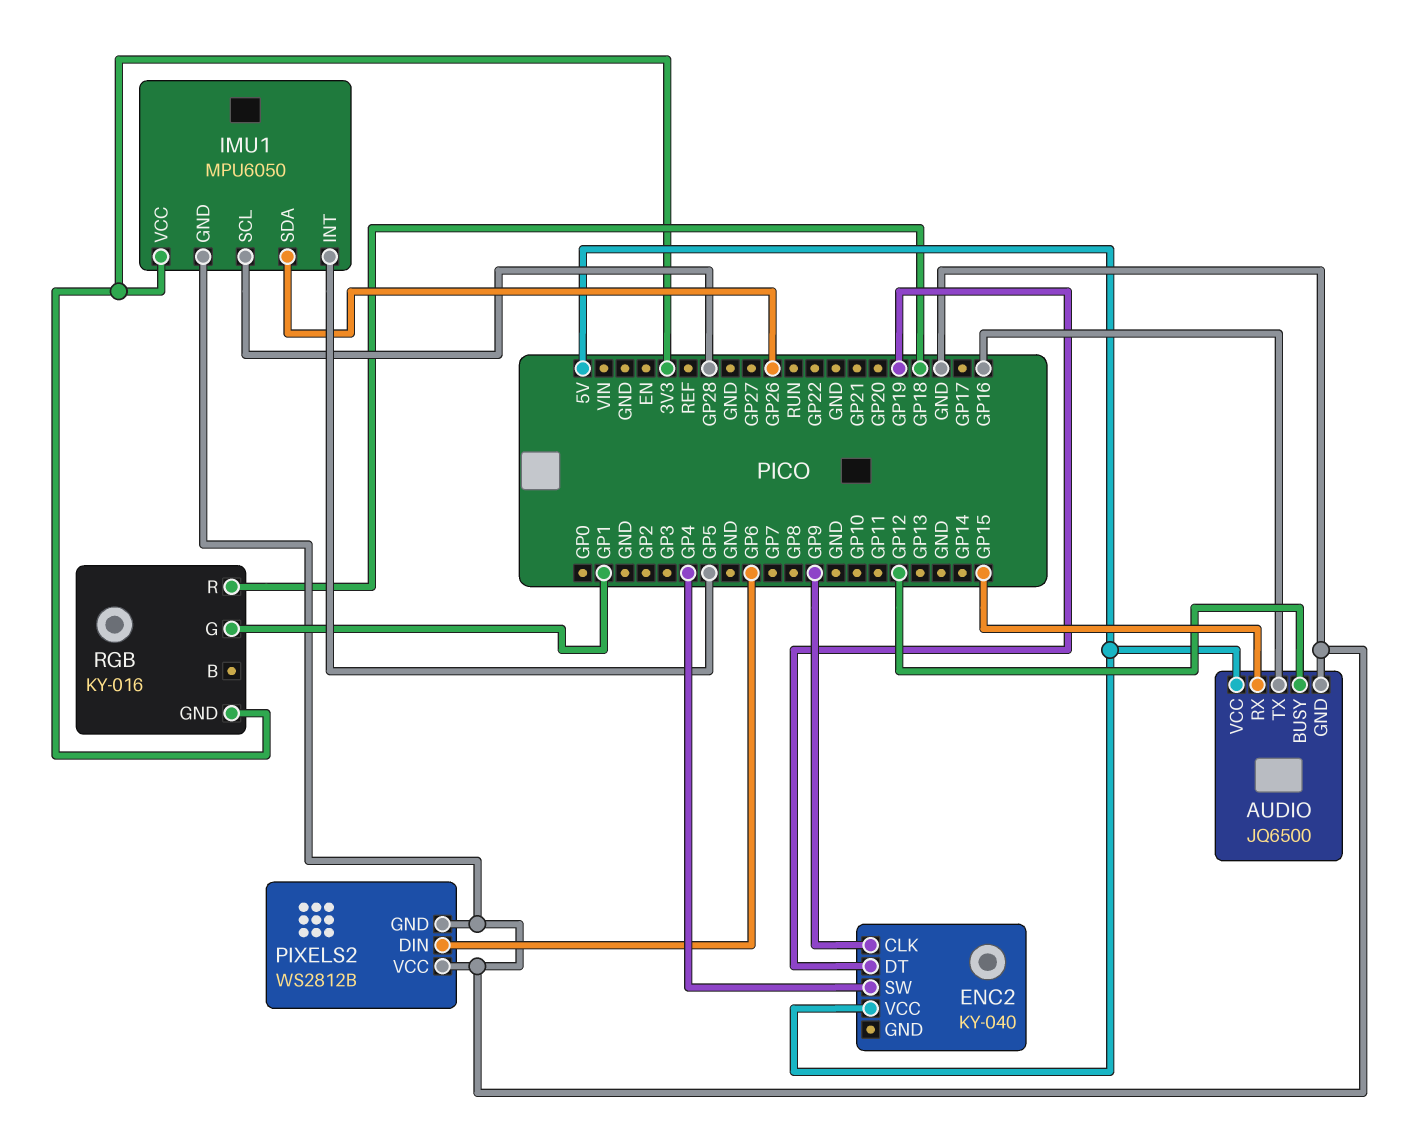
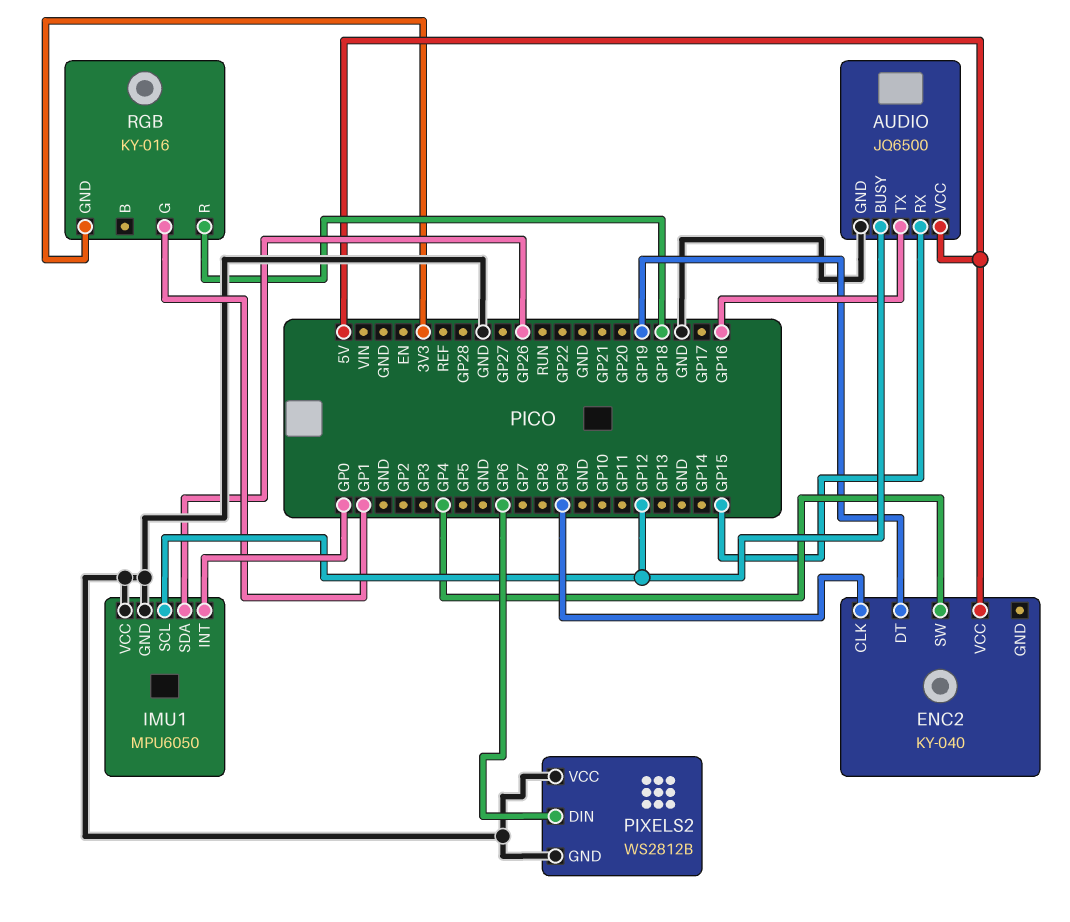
IMU1 pin INT: GP5 -> GP0
IMU1 pin SCL: GP28 -> GP12
IMU1 pin VCC: 3V3 -> GND

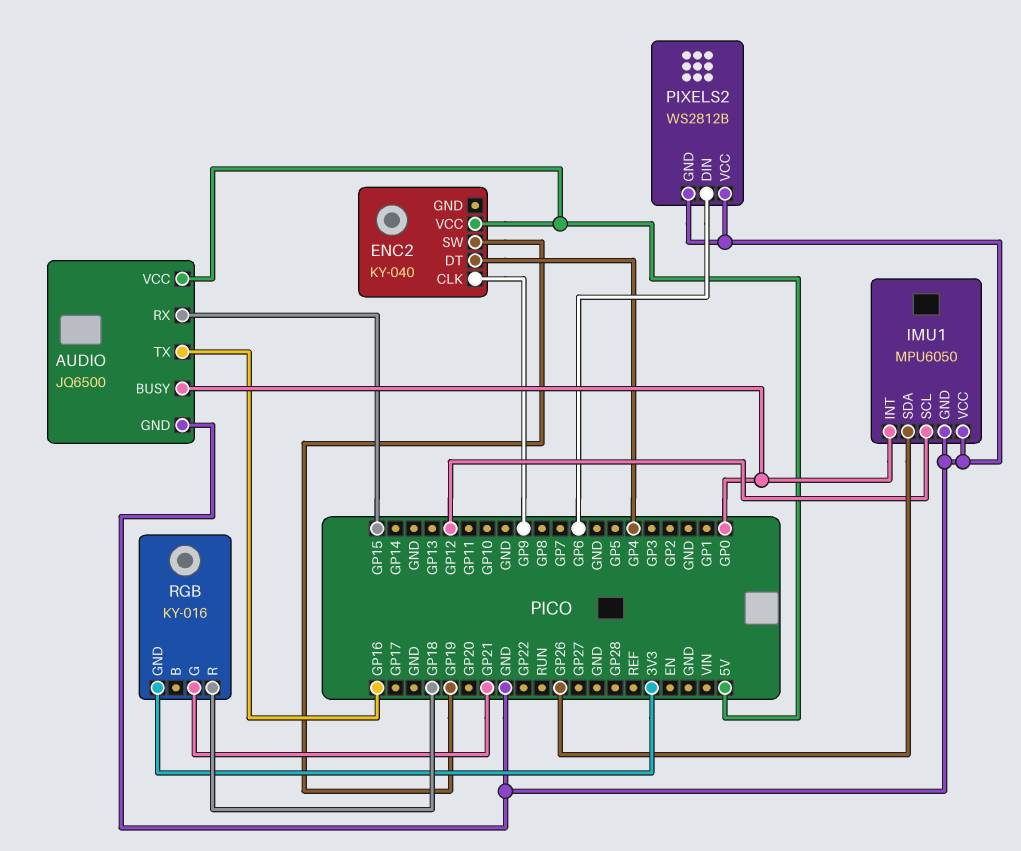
AUDIO pin BUSY: GP12 -> GP0
ENC2 pin DT: GP19 -> GP4
ENC2 pin SW: GP4 -> GP19
RGB pin G: GP1 -> GP21

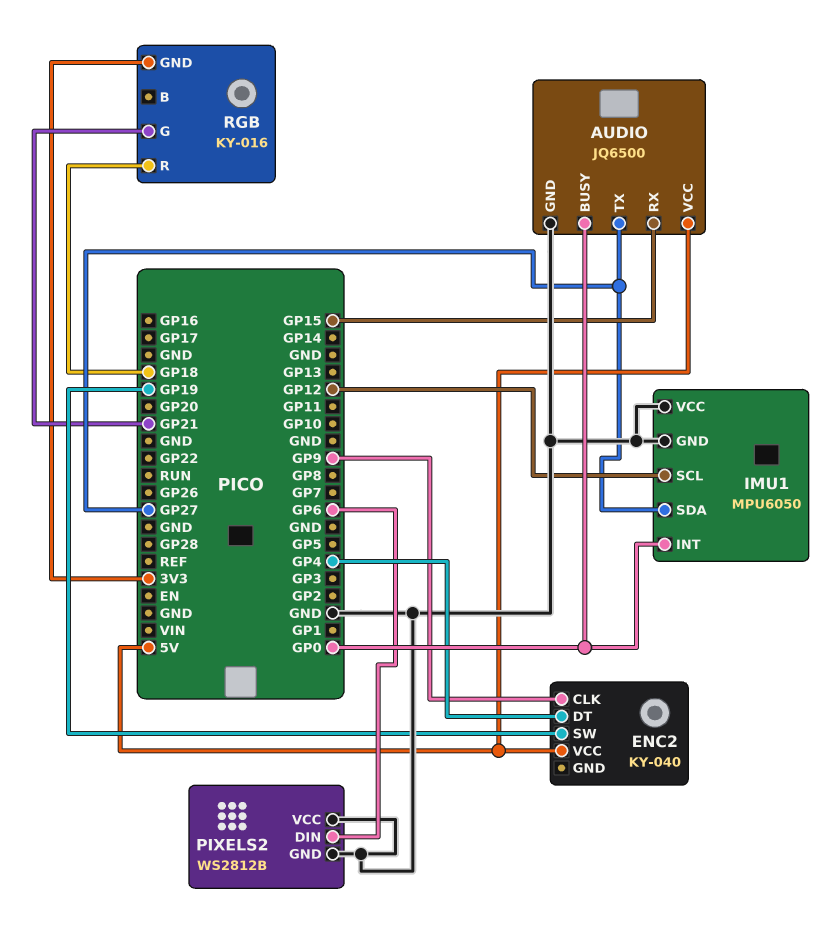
AUDIO pin TX: GP16 -> GP27
IMU1 pin SDA: GP26 -> GP27

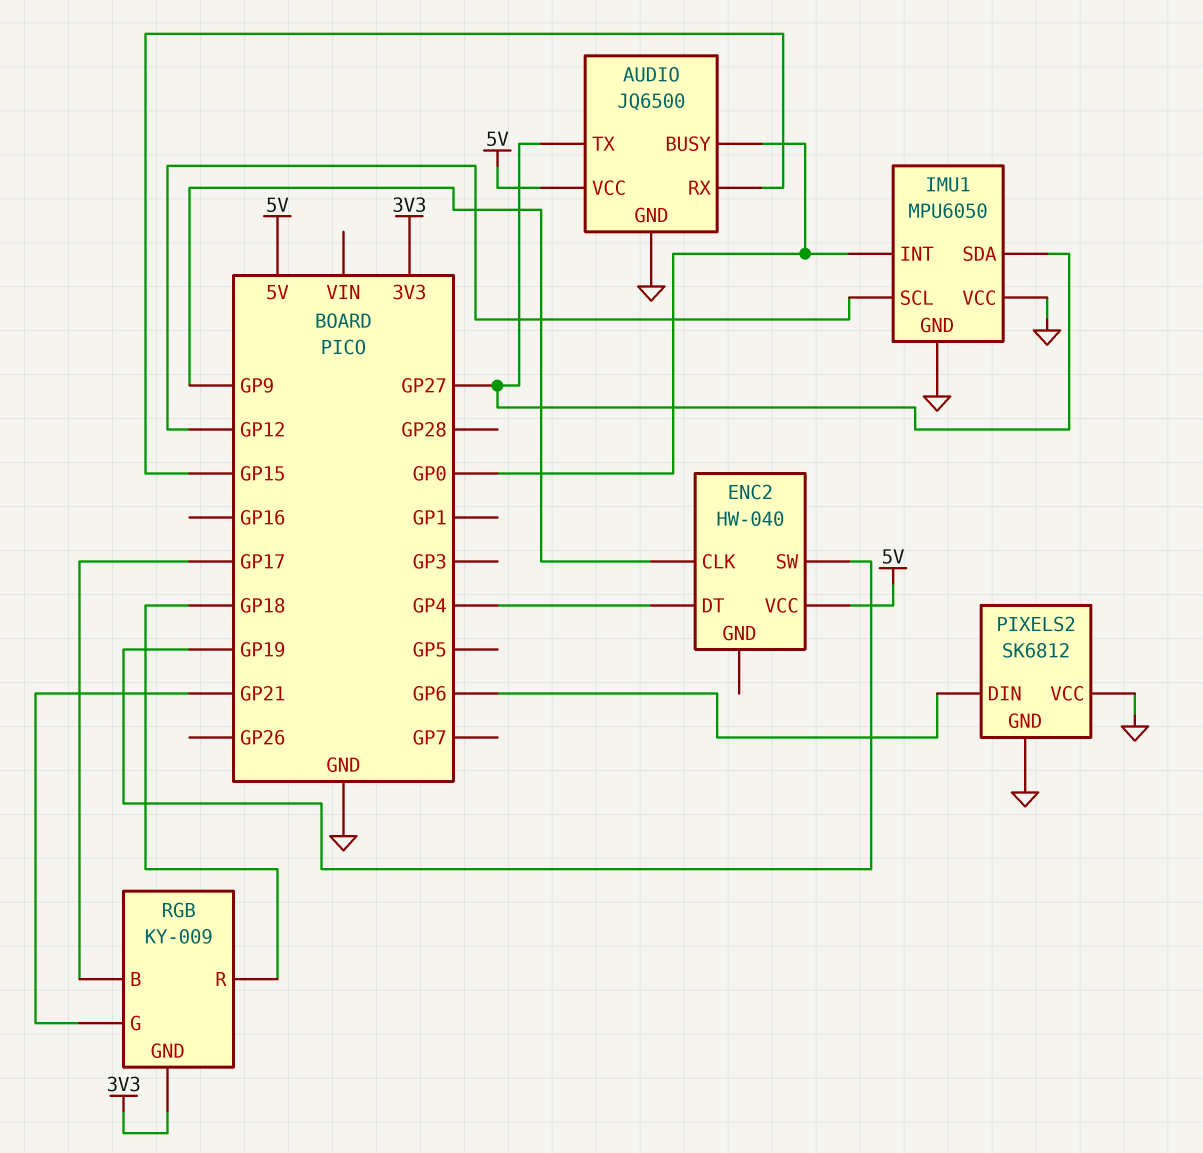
ENC2: KY-040 -> HW-040
PIXELS2: WS2812B -> SK6812
RGB: KY-016 -> KY-009
RGB pin B: none -> GP17

